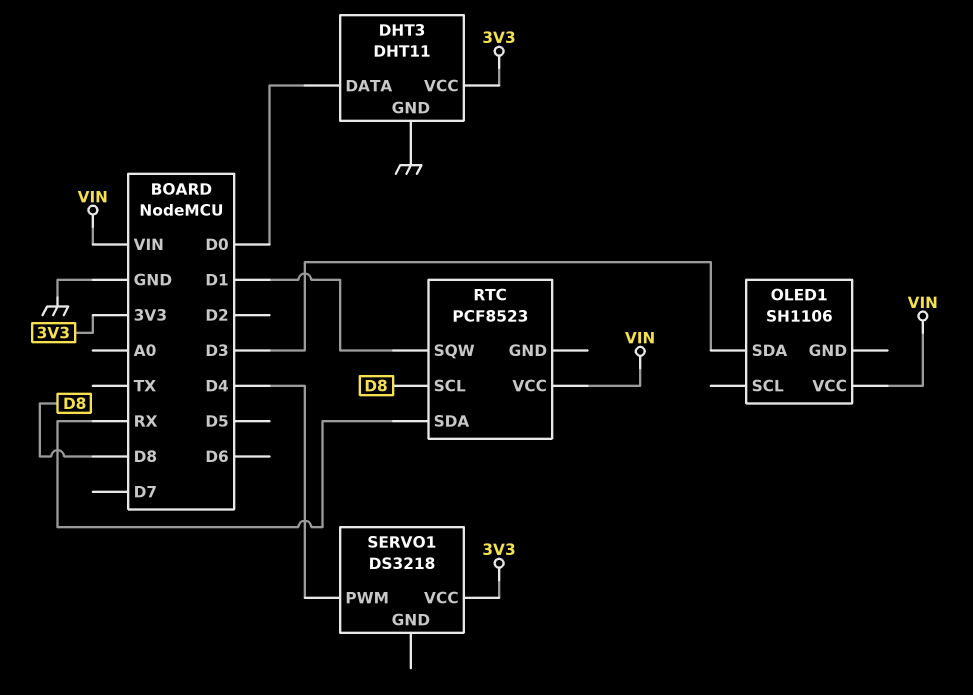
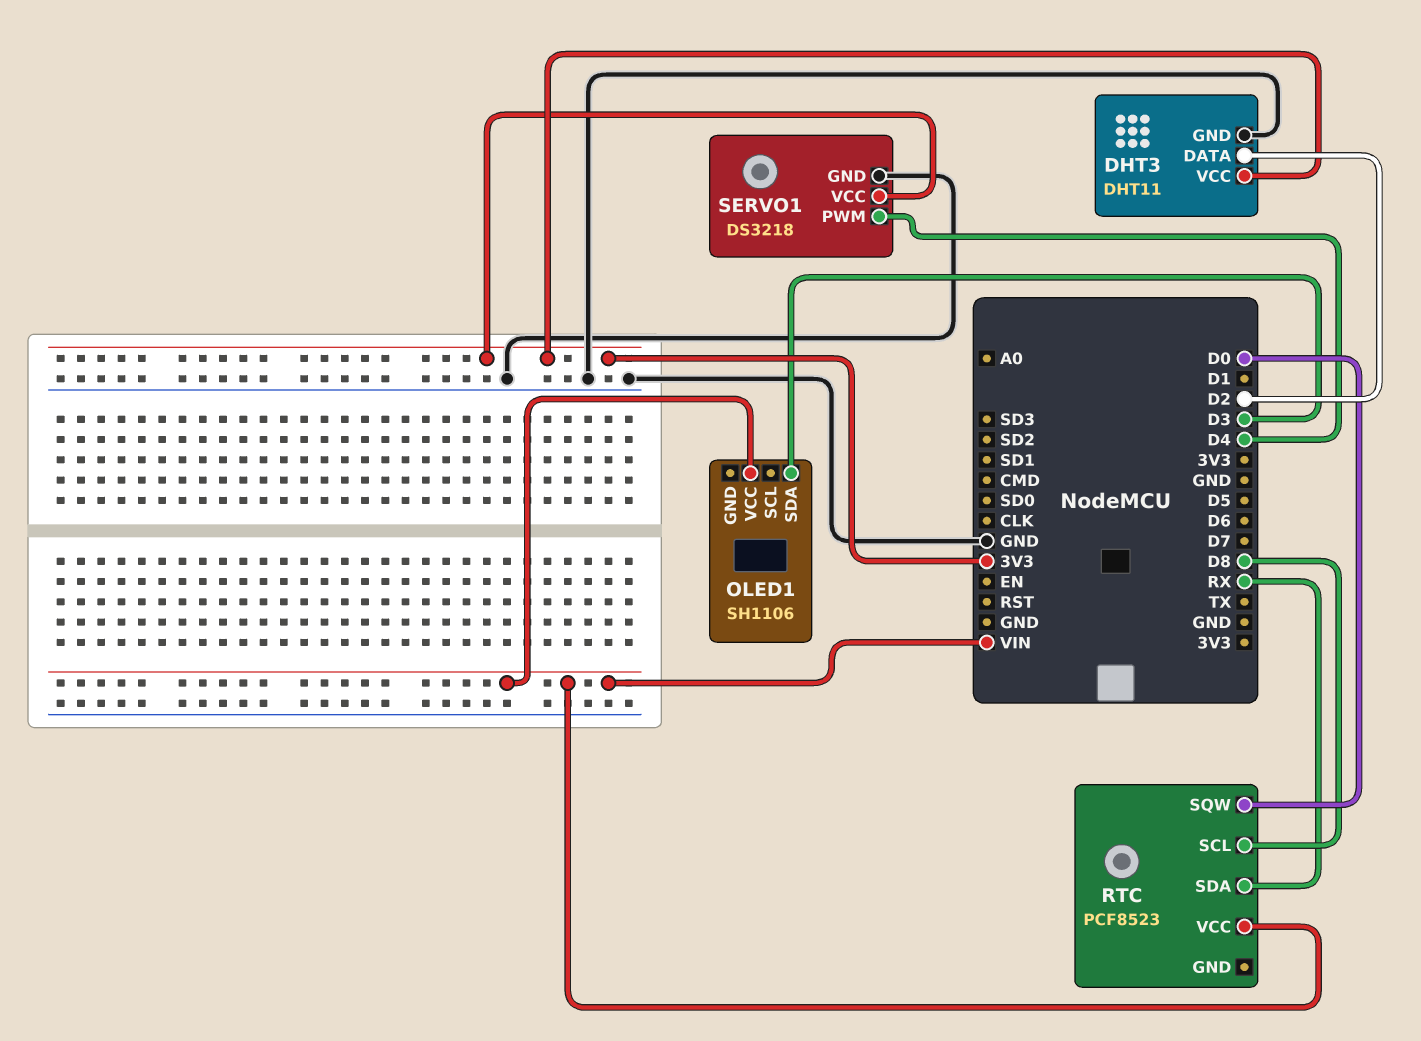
DHT3 pin DATA: D0 -> D2
RTC pin SQW: D1 -> D0
SERVO1 pin GND: none -> GND

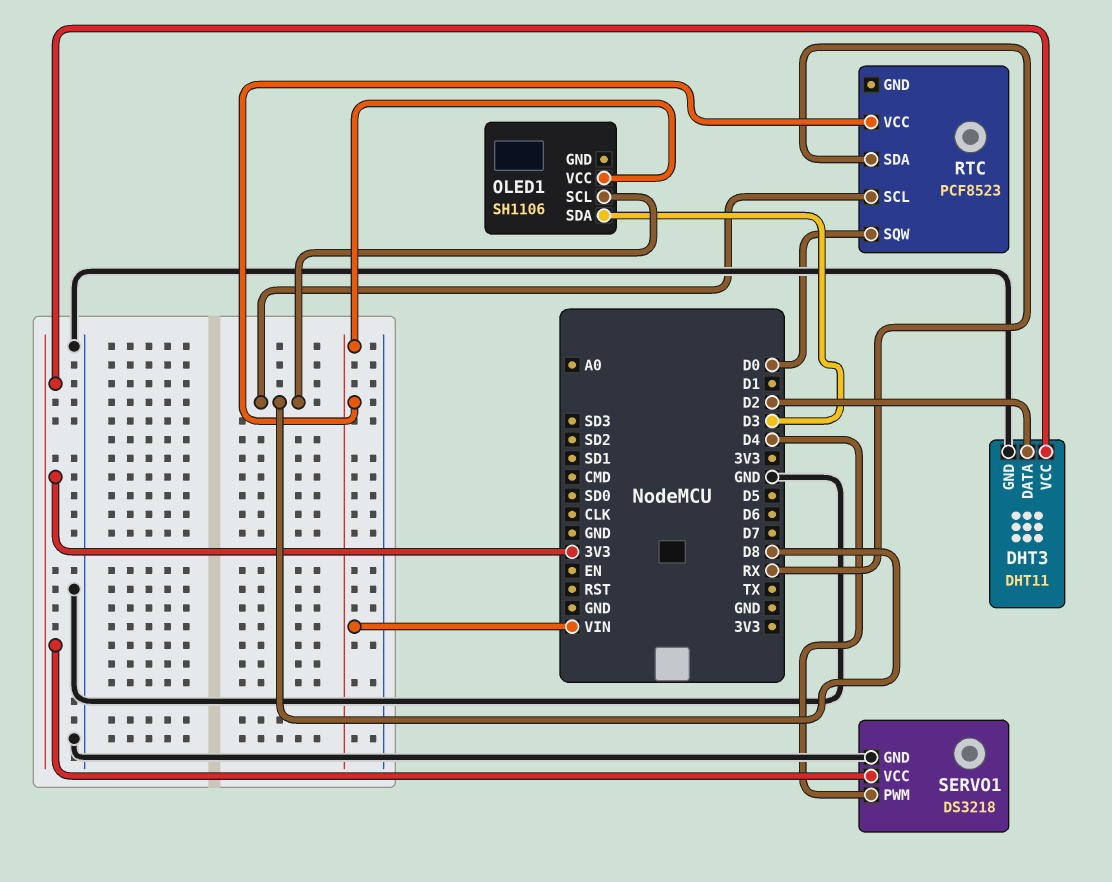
OLED1 pin SCL: none -> D8

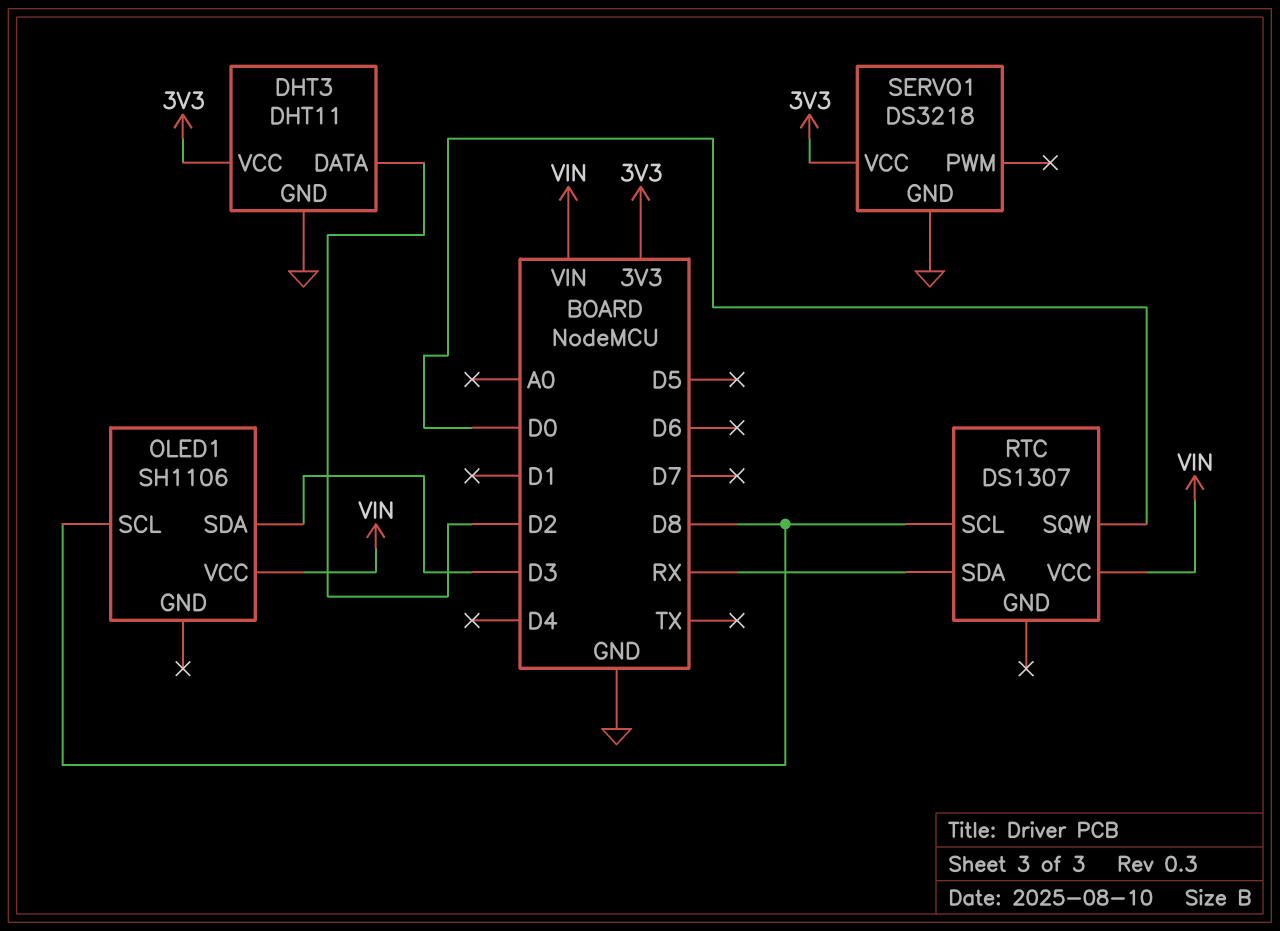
RTC: PCF8523 -> DS1307
SERVO1 pin PWM: D4 -> none

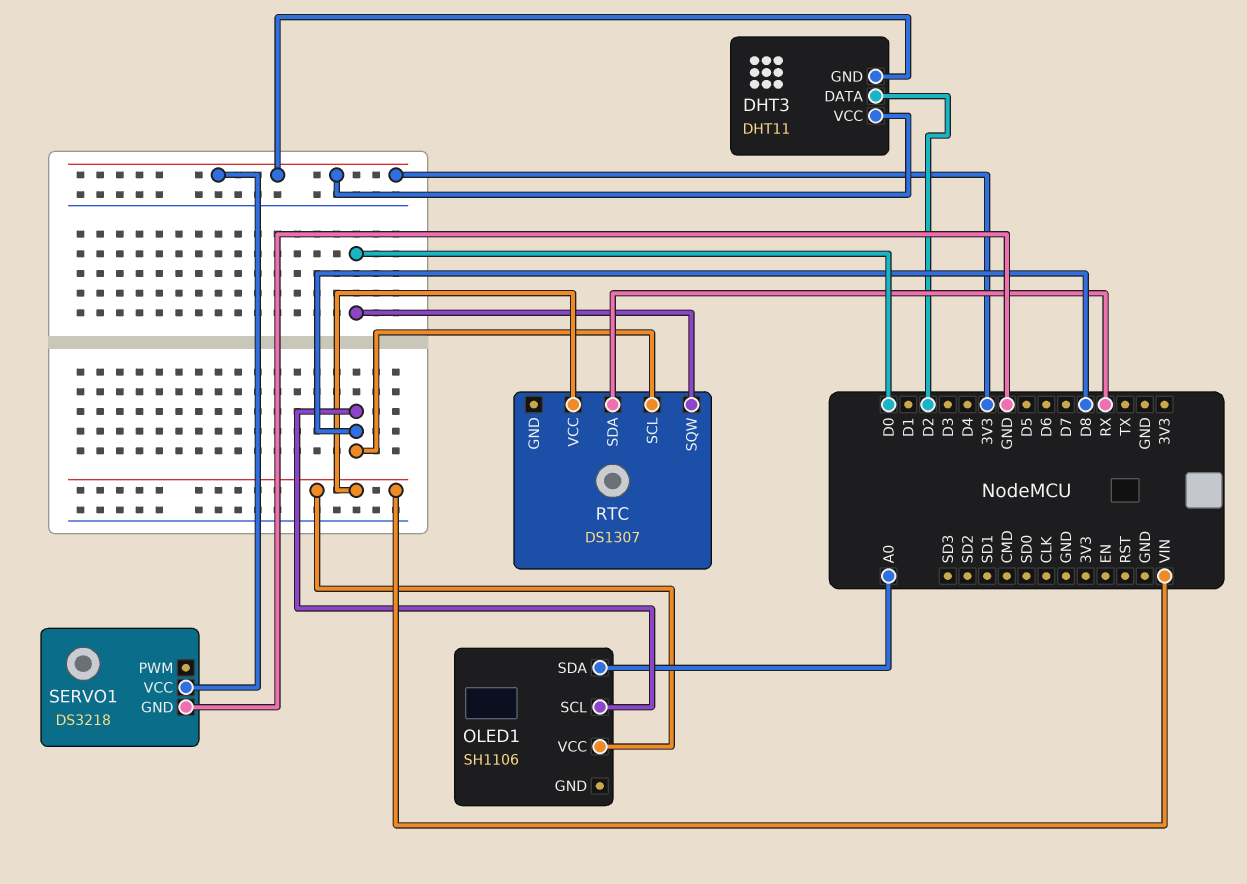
DHT3 pin GND: GND -> 3V3
OLED1 pin SDA: D3 -> A0

